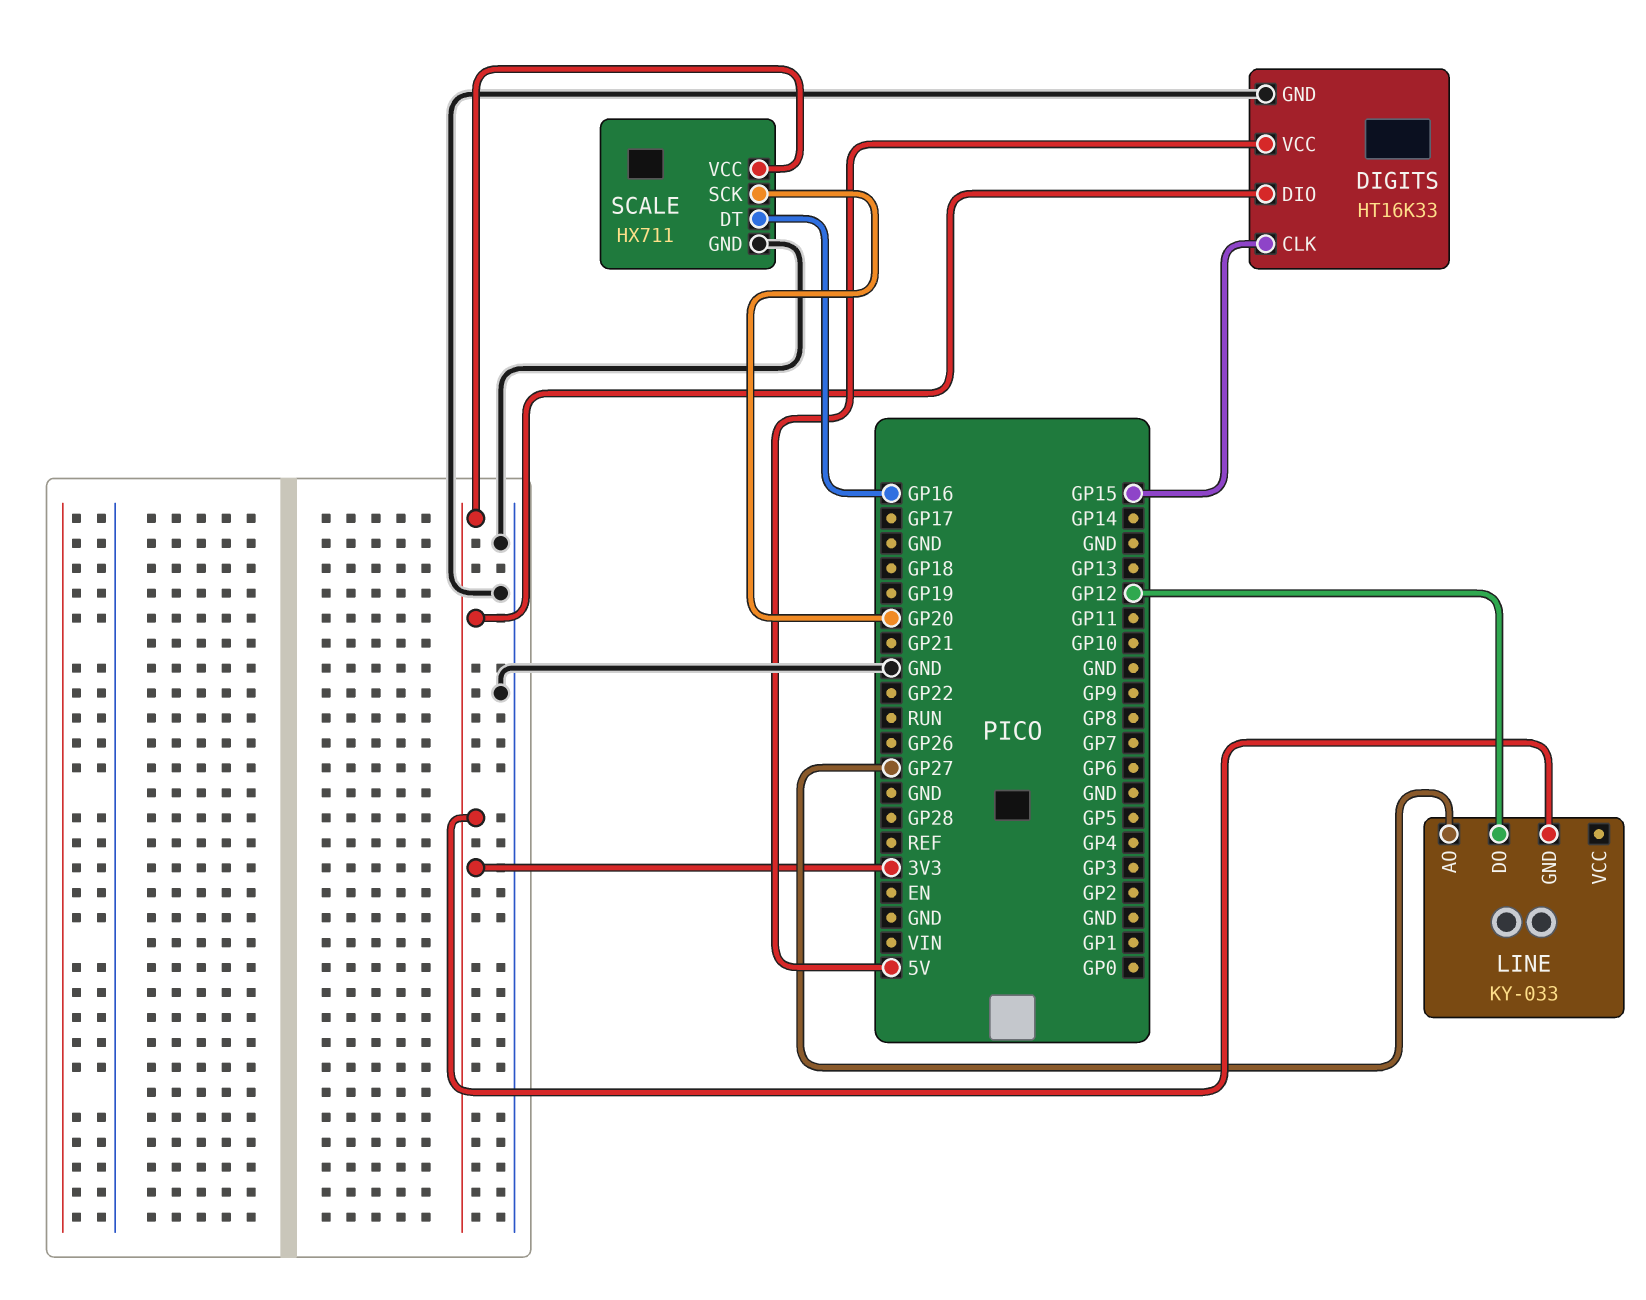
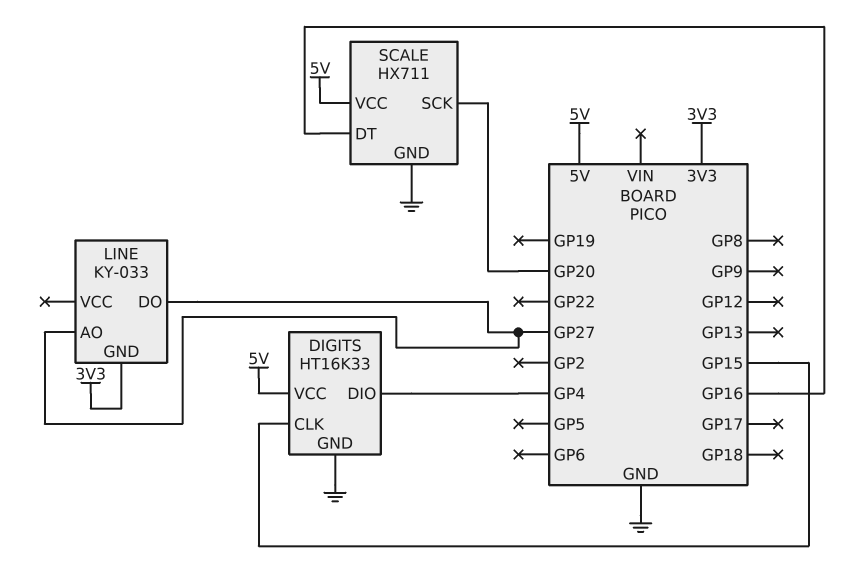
DIGITS pin DIO: 3V3 -> GP4
LINE pin DO: GP12 -> GP27
SCALE pin VCC: 3V3 -> 5V

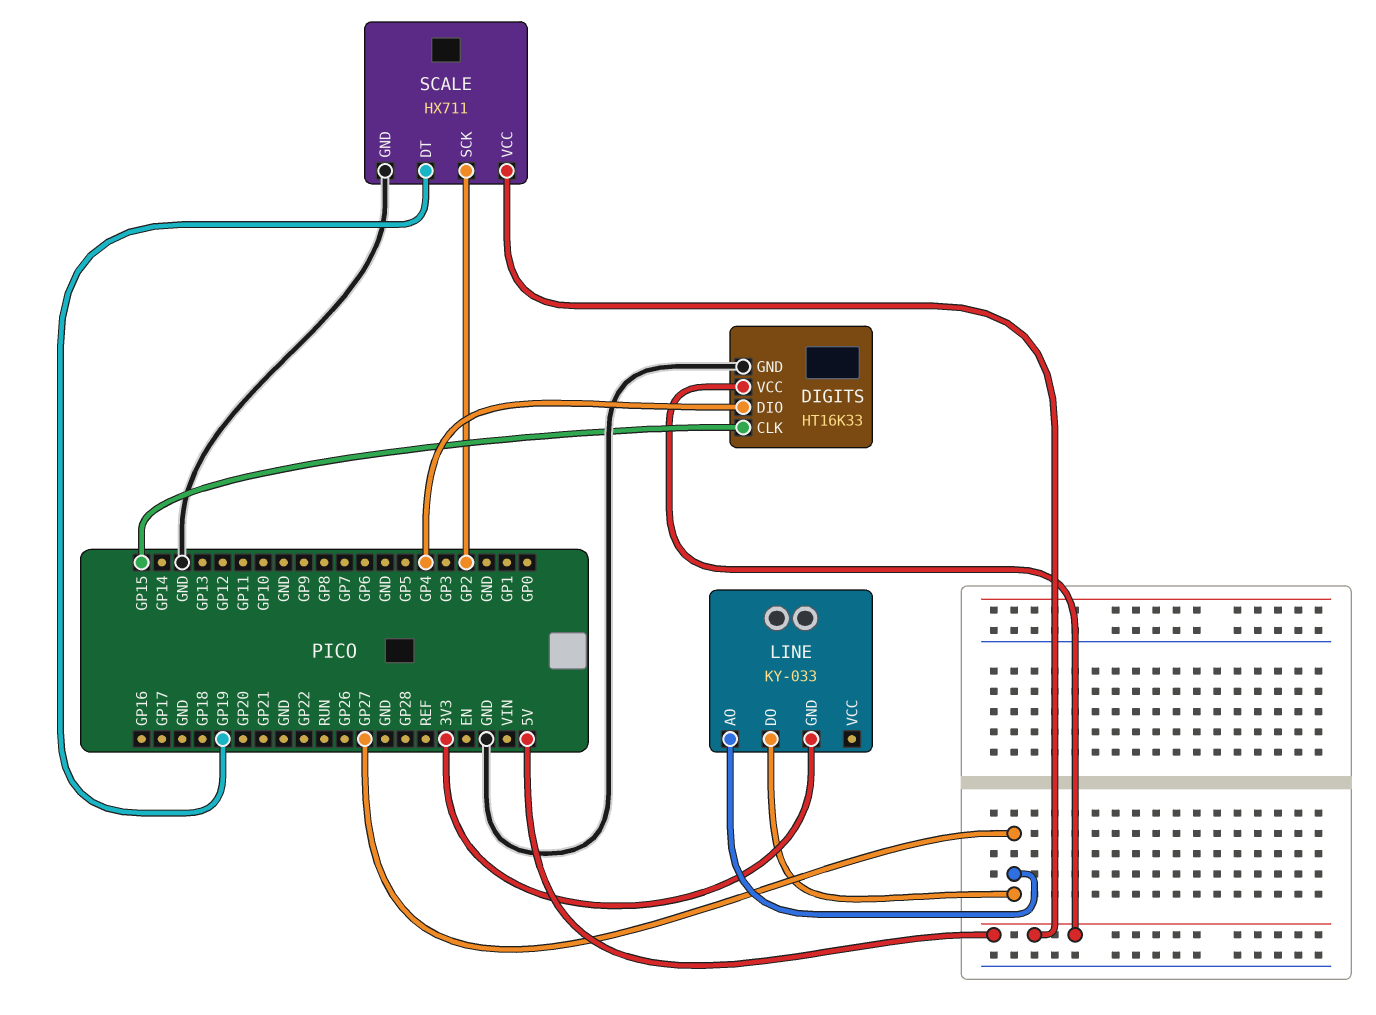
SCALE pin DT: GP16 -> GP19
SCALE pin SCK: GP20 -> GP2

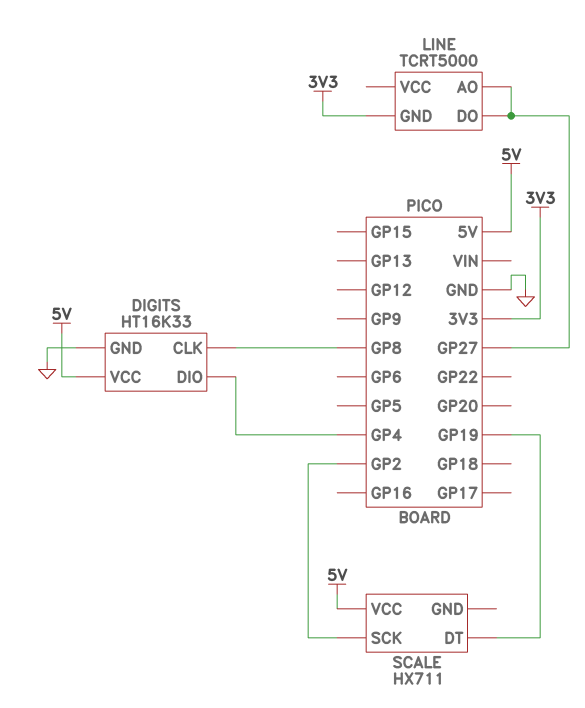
DIGITS pin CLK: GP15 -> GP8
LINE: KY-033 -> TCRT5000
SCALE pin GND: GND -> none

